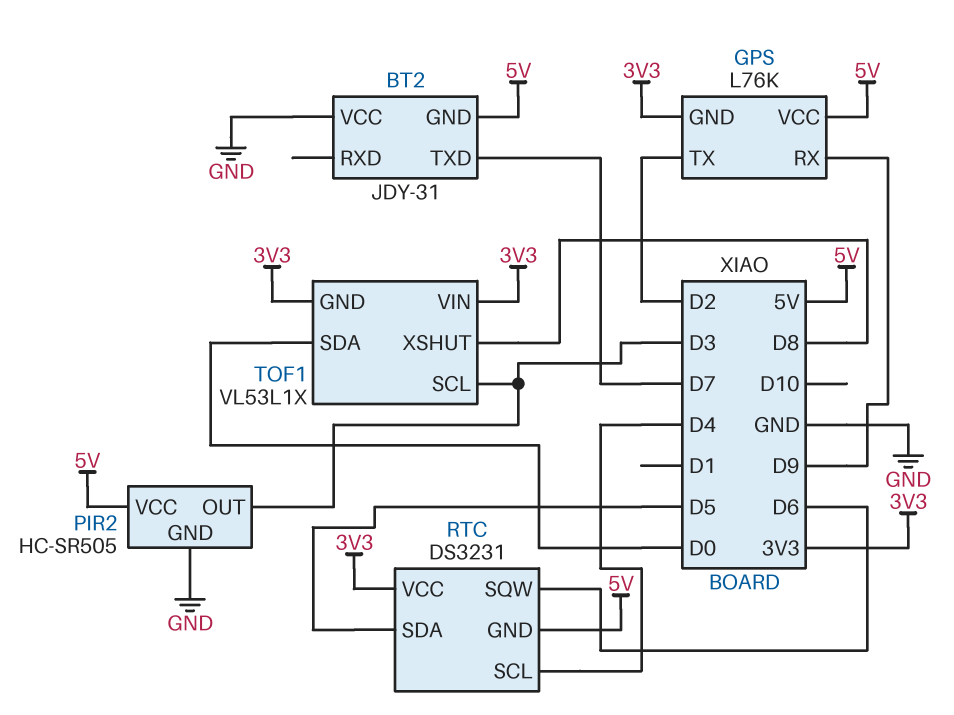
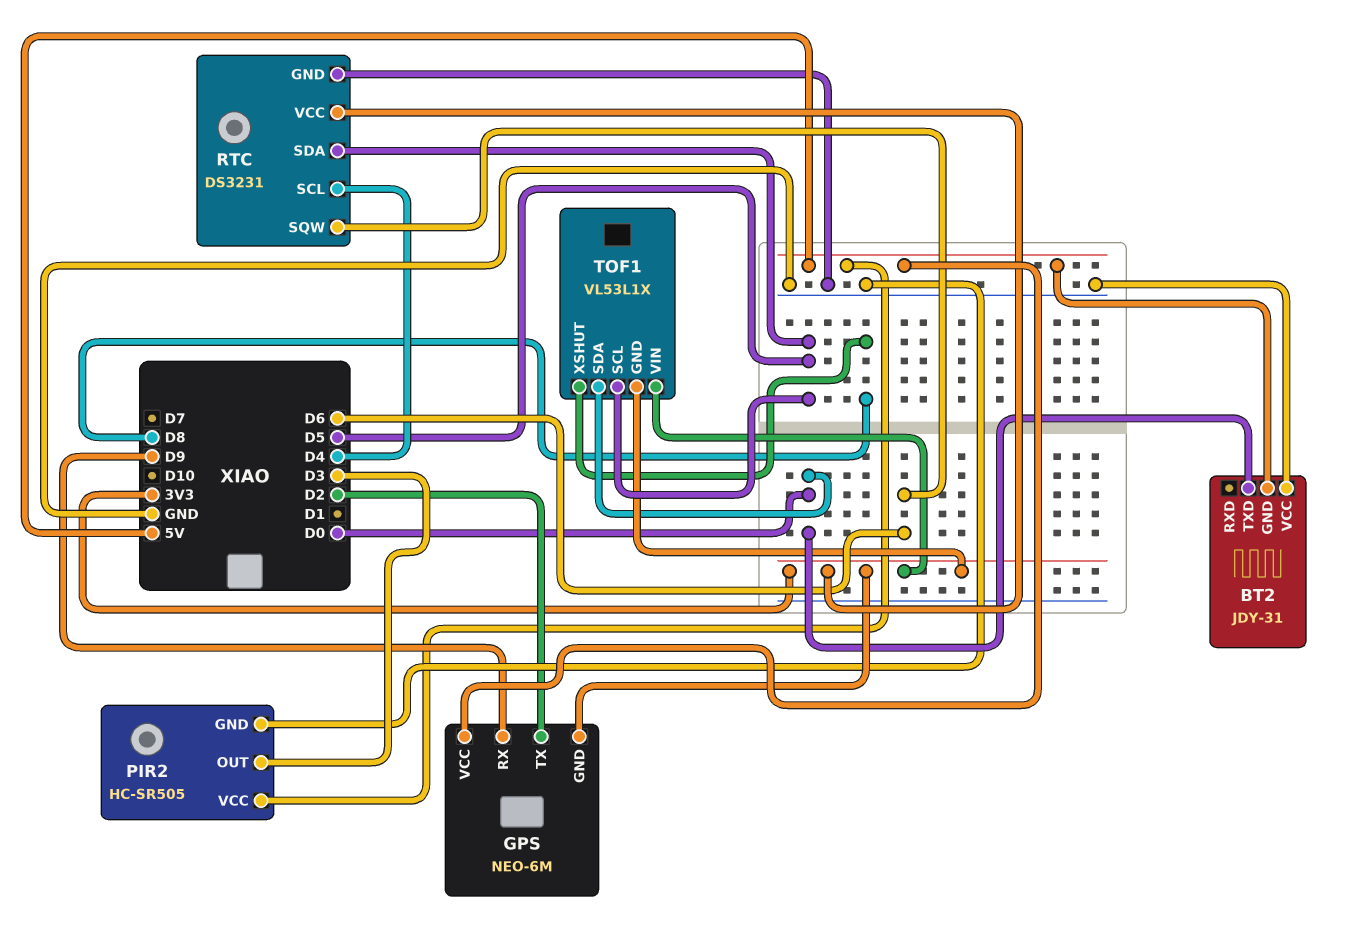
BT2 pin TXD: D7 -> D0
GPS: L76K -> NEO-6M
RTC pin GND: 5V -> GND
TOF1 pin SCL: D3 -> D5

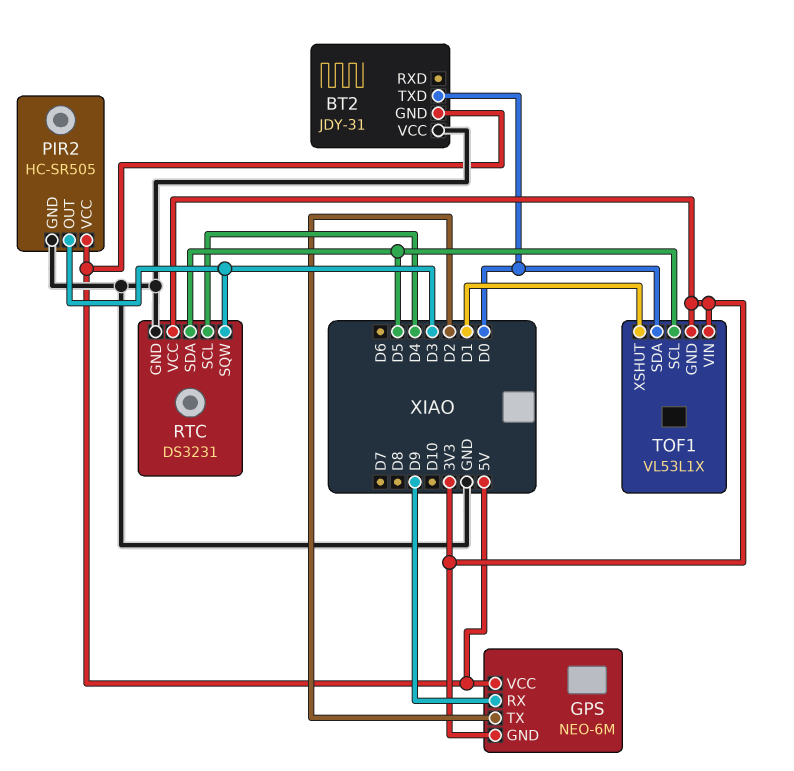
RTC pin SQW: D6 -> D3
TOF1 pin XSHUT: D8 -> D1

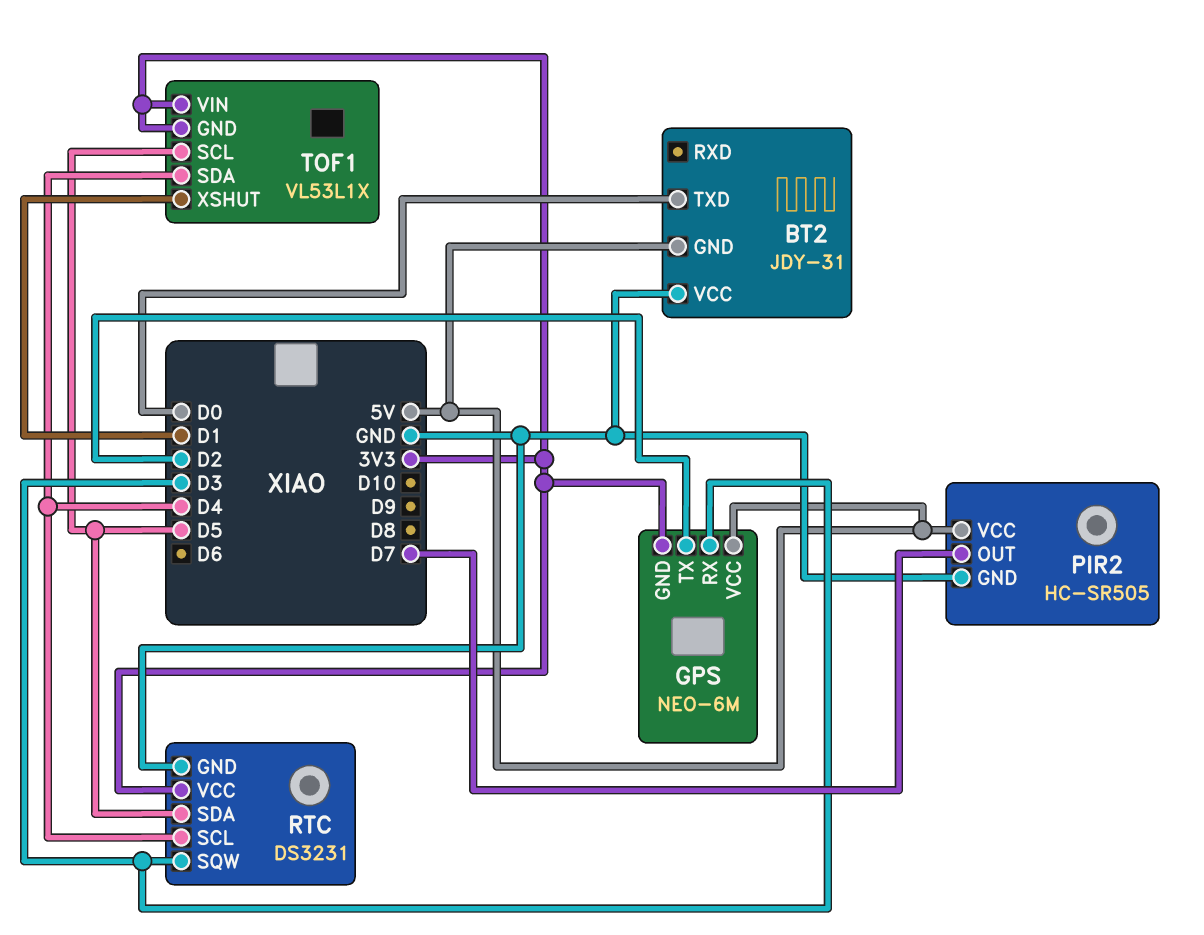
GPS pin RX: D9 -> D3
PIR2 pin OUT: D3 -> D7
TOF1 pin SDA: D0 -> D4

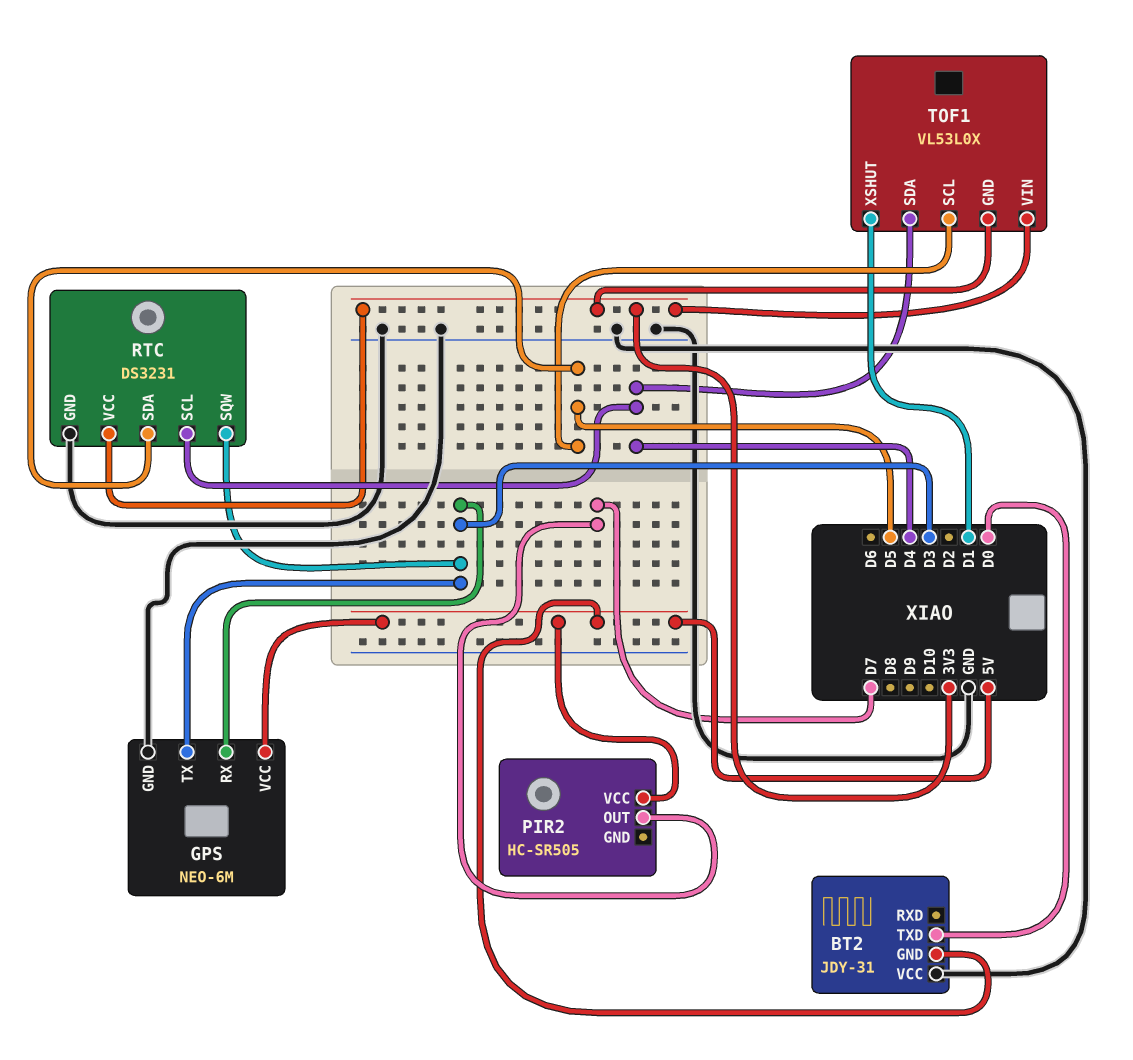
GPS pin GND: 3V3 -> GND
GPS pin TX: D2 -> D3
PIR2 pin GND: GND -> none
TOF1: VL53L1X -> VL53L0X

